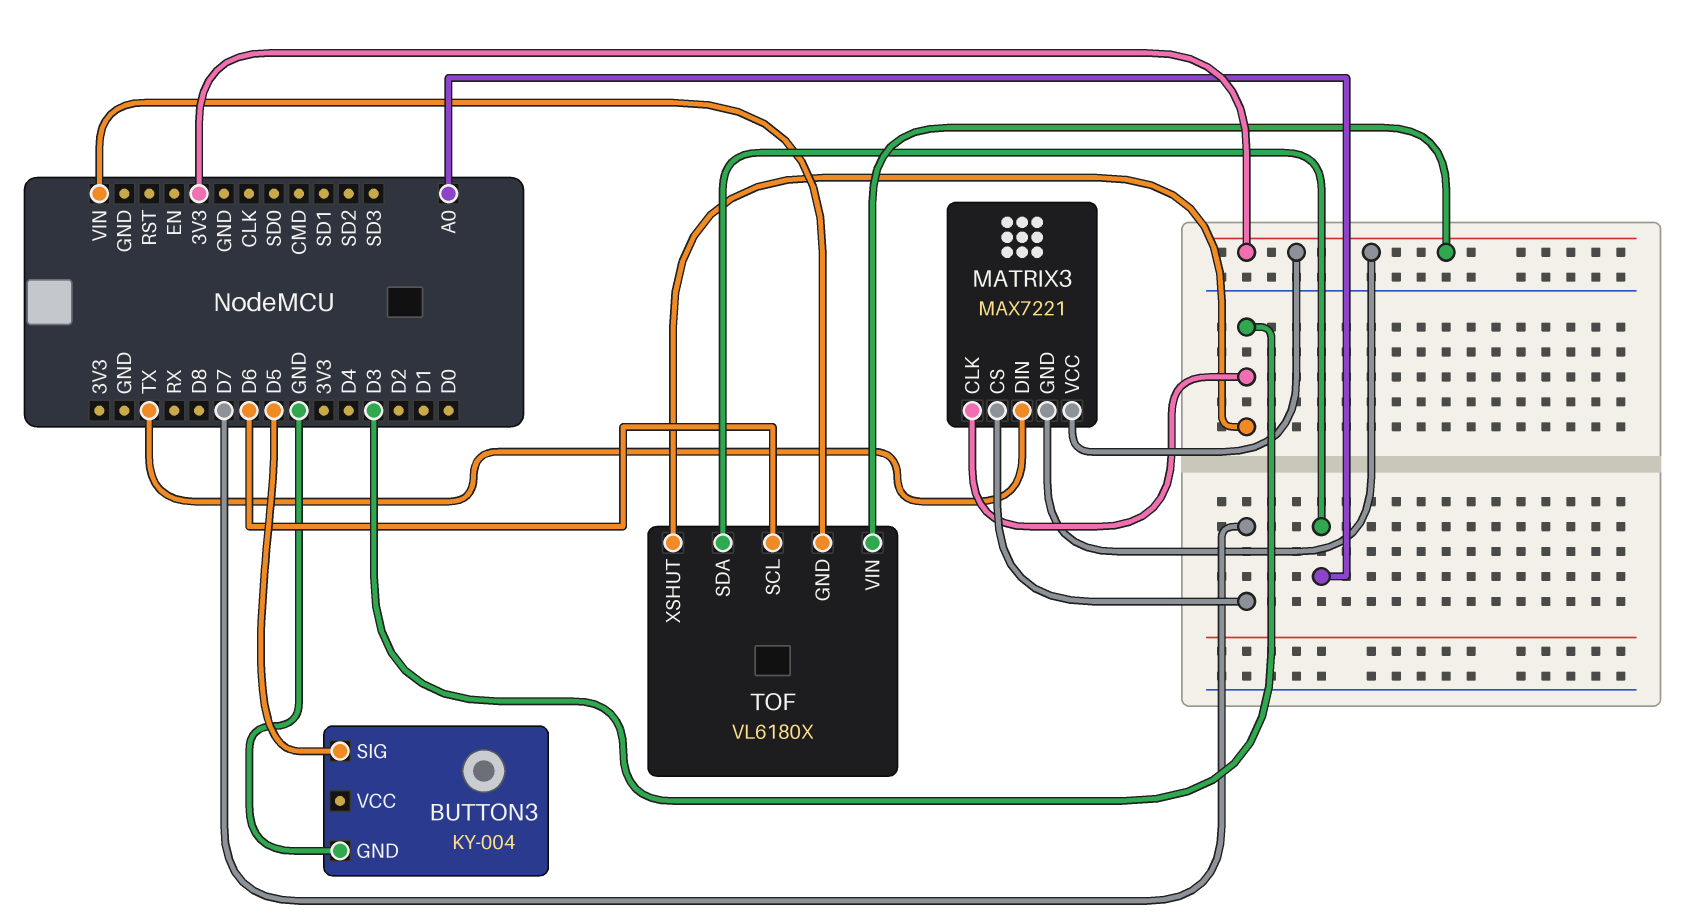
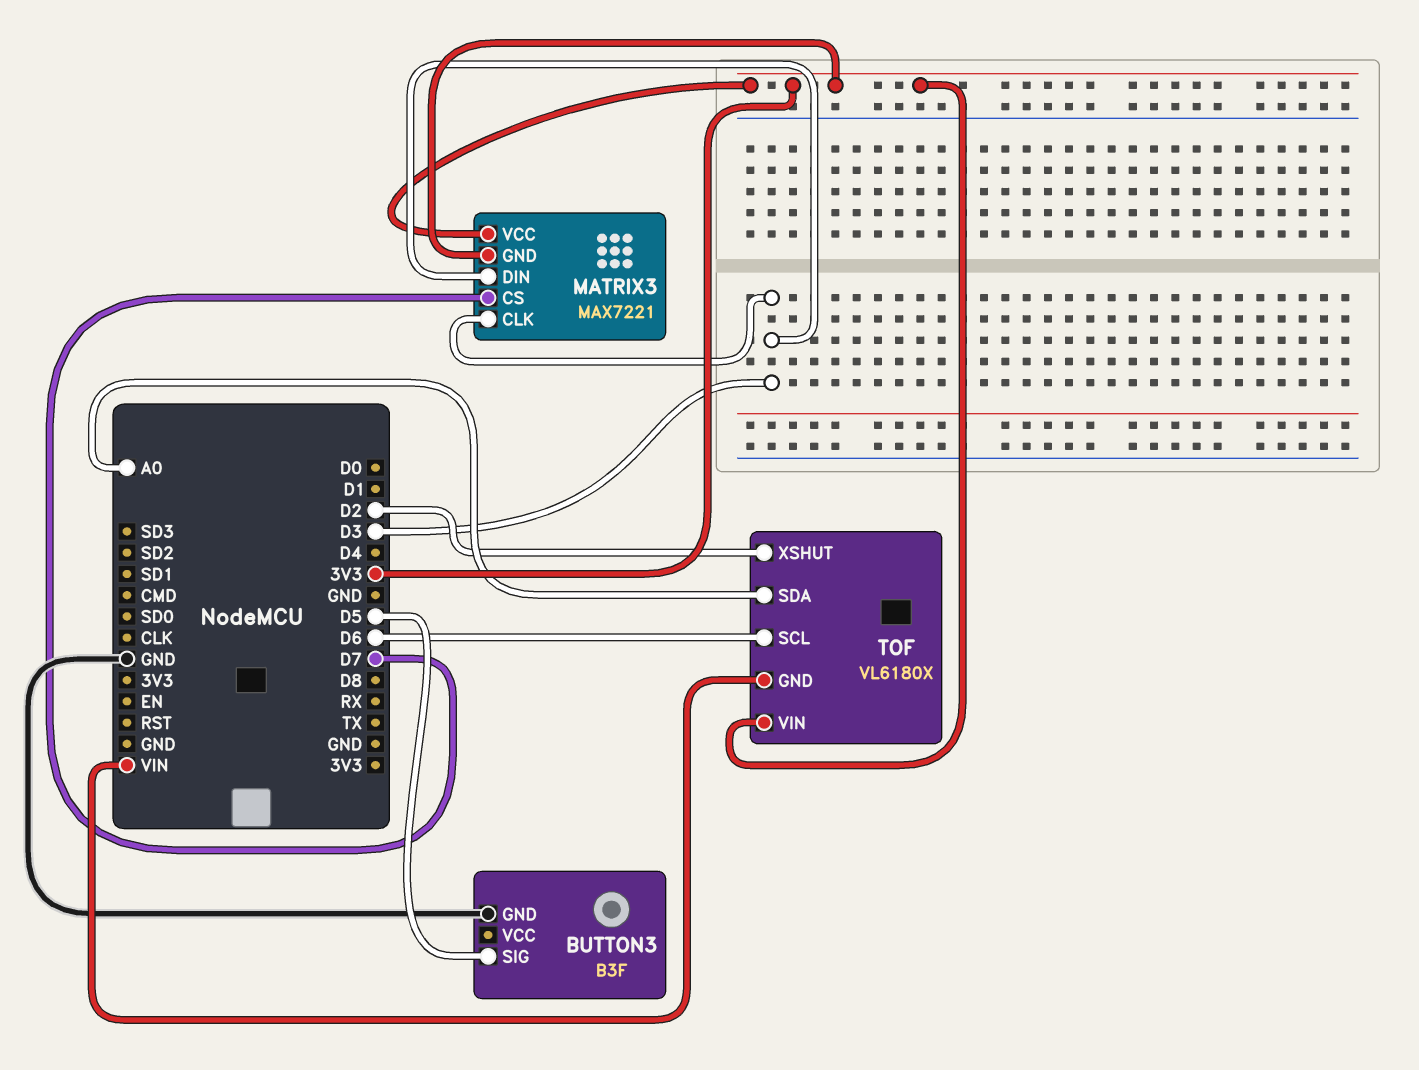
BUTTON3: KY-004 -> B3F
MATRIX3 pin DIN: TX -> D3
TOF pin XSHUT: D3 -> D2

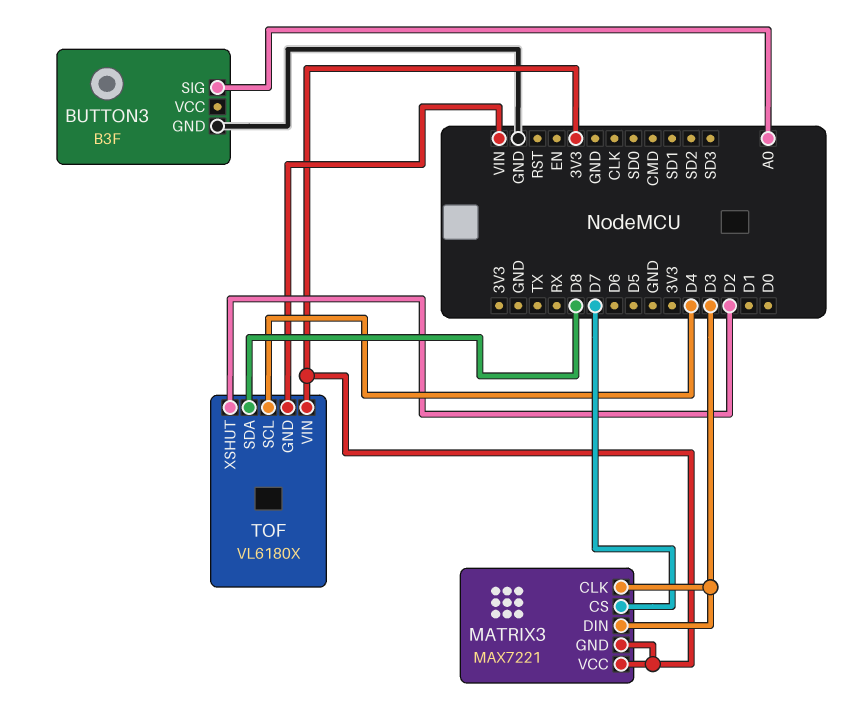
BUTTON3 pin SIG: D5 -> A0
TOF pin SCL: D6 -> D4
TOF pin SDA: A0 -> D8

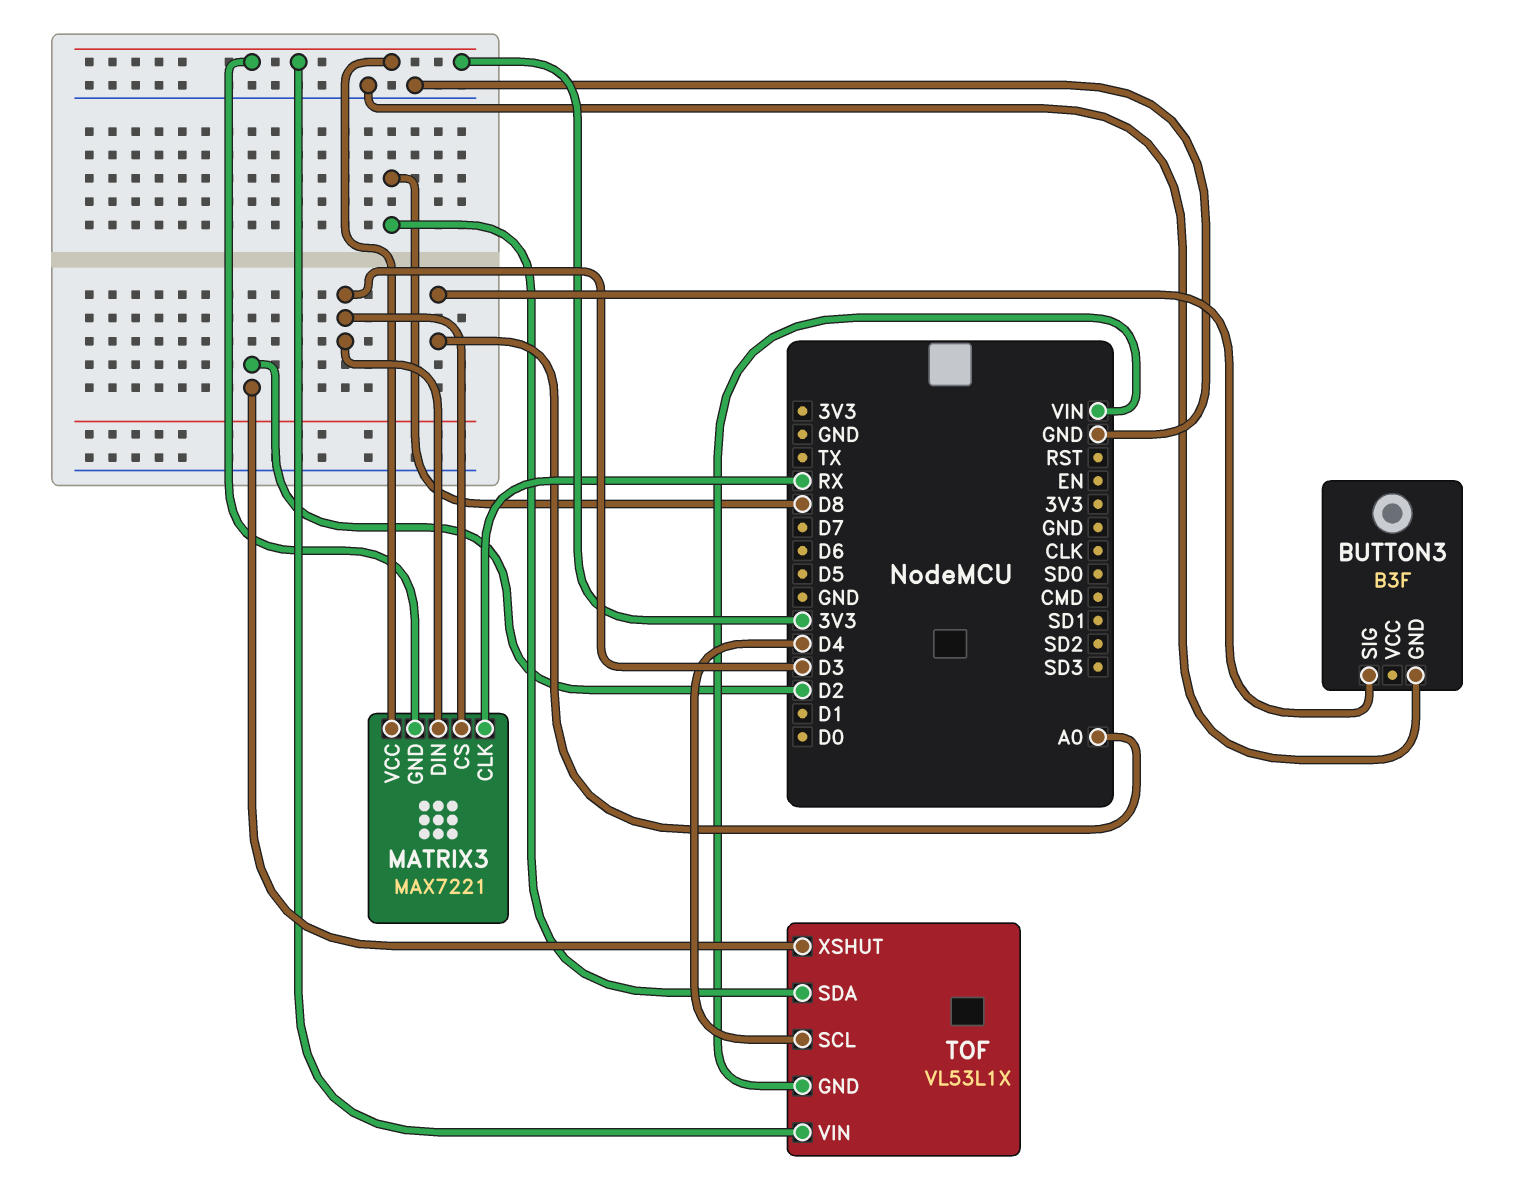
MATRIX3 pin CLK: D3 -> RX
MATRIX3 pin CS: D7 -> D3
TOF: VL6180X -> VL53L1X

